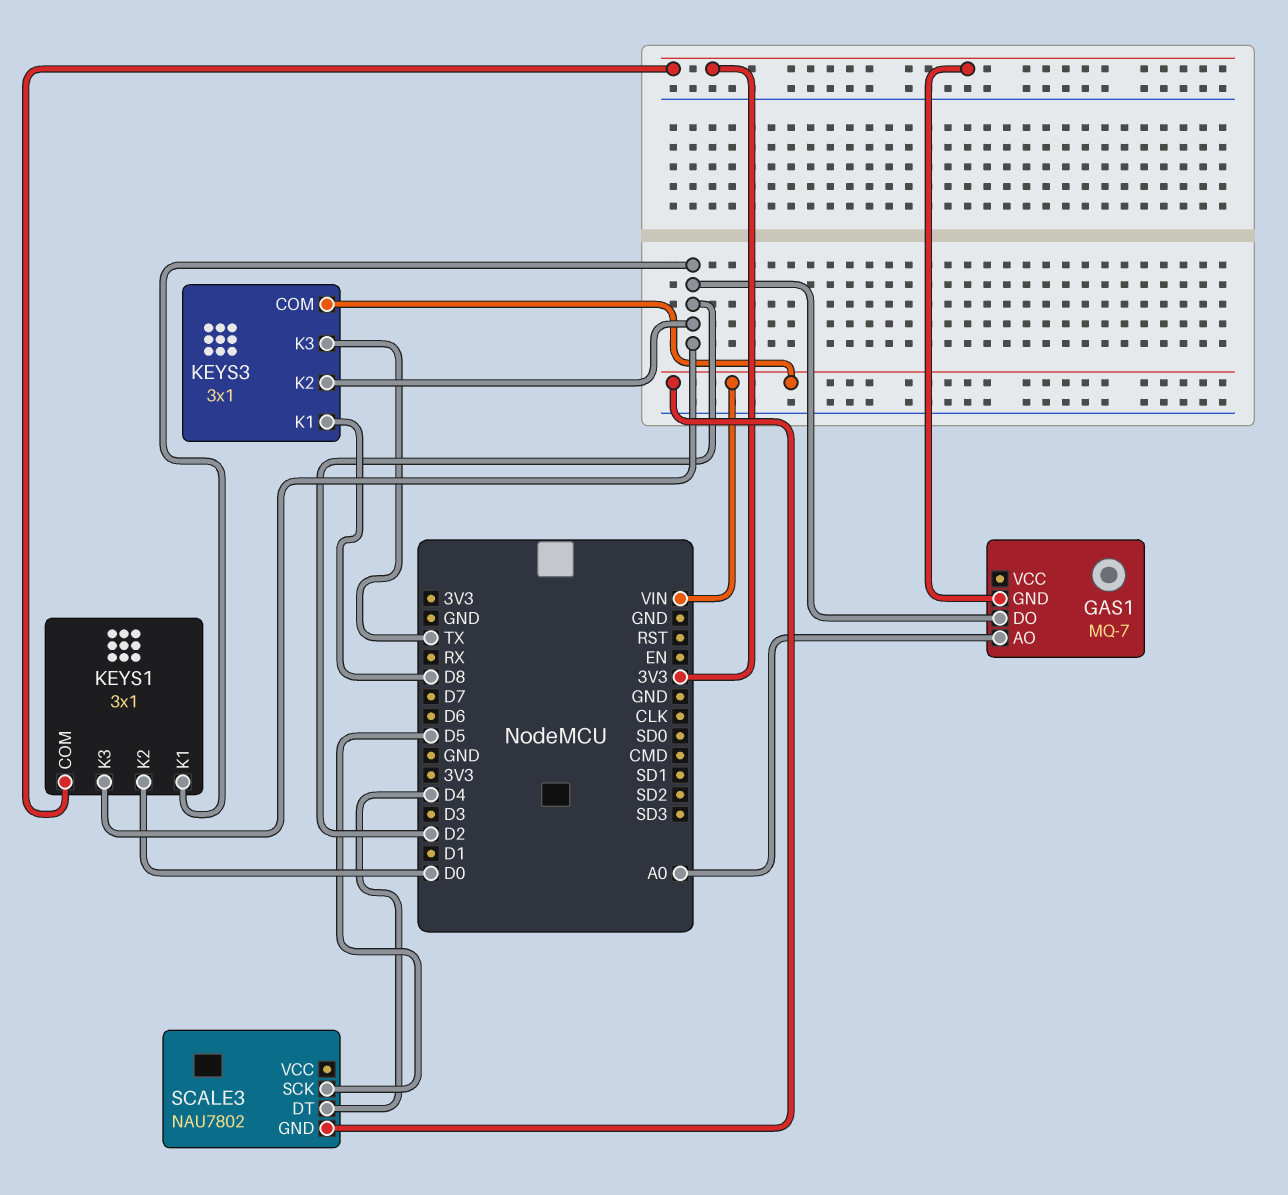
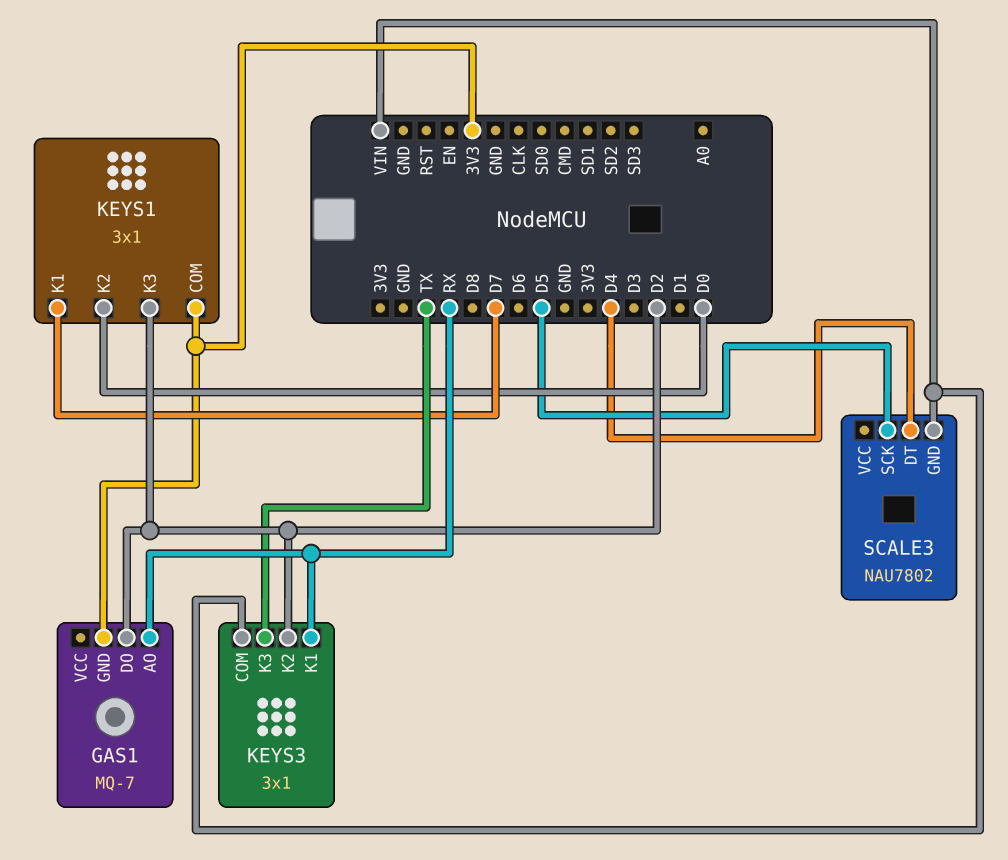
GAS1 pin AO: A0 -> RX
KEYS1 pin K1: D2 -> D7
KEYS3 pin K1: D8 -> RX

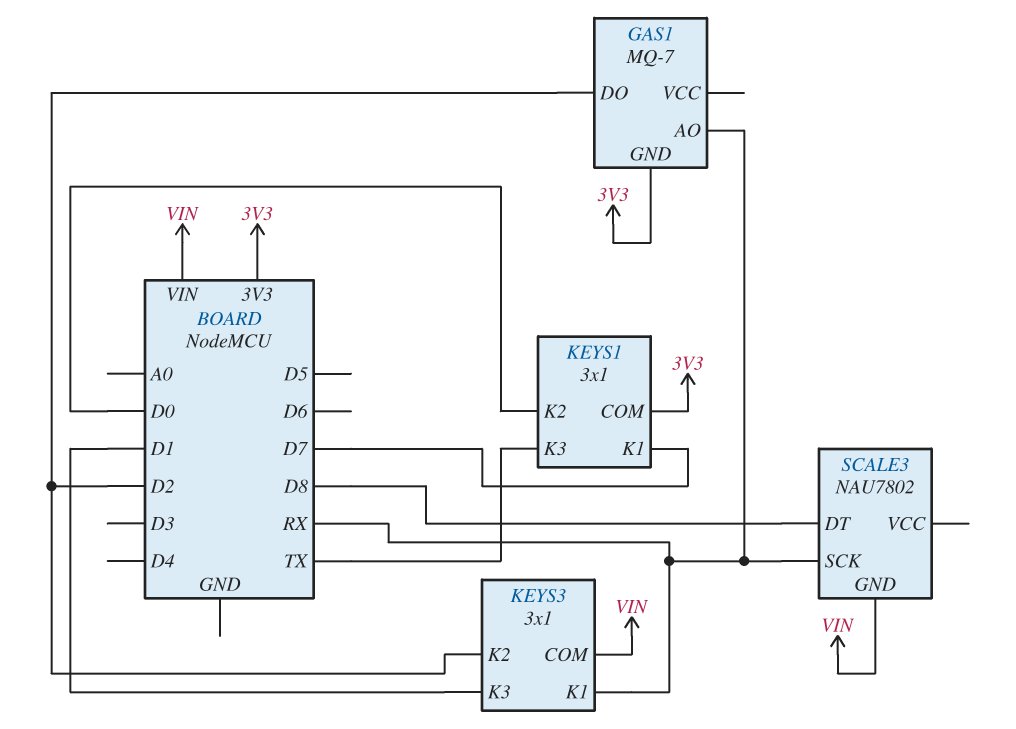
KEYS1 pin K3: D2 -> TX
KEYS3 pin K3: TX -> D1
SCALE3 pin DT: D4 -> D8
SCALE3 pin SCK: D5 -> RX

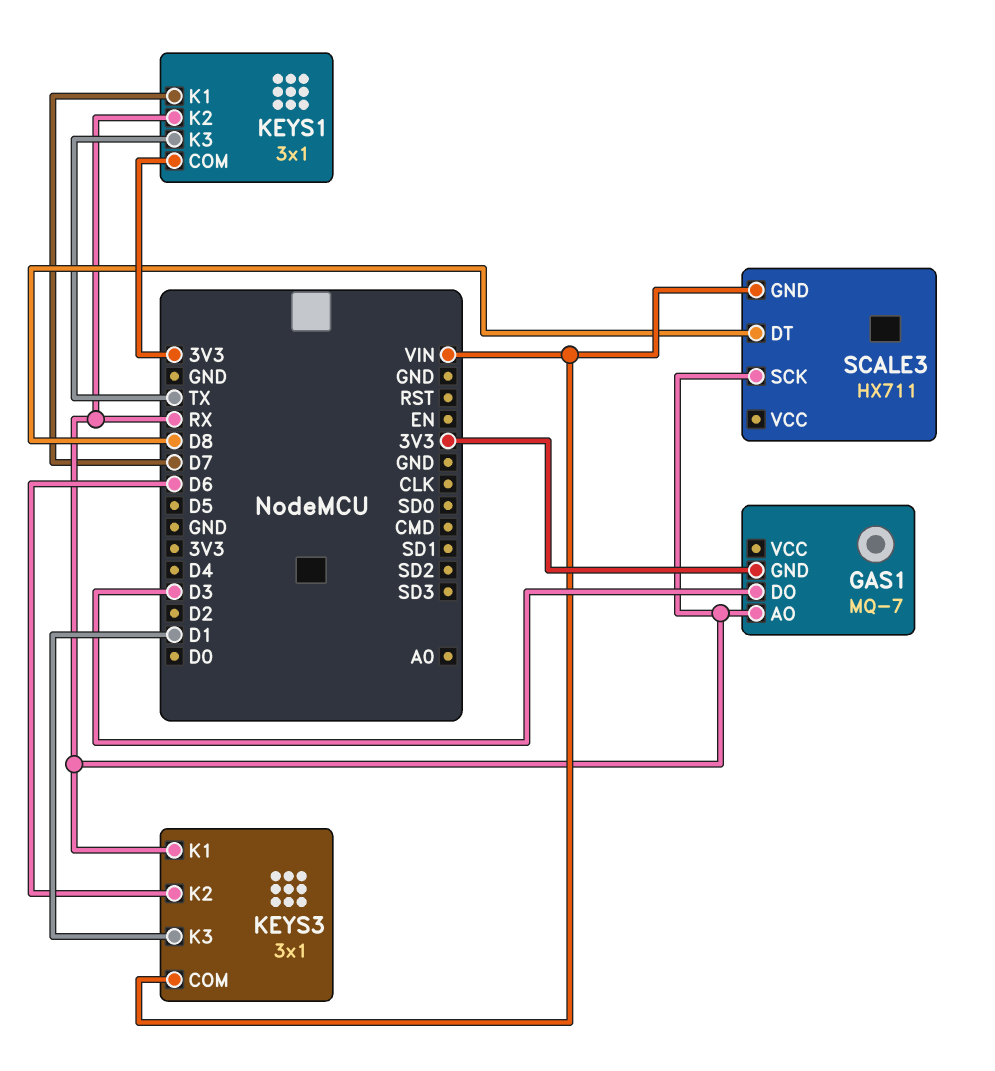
GAS1 pin DO: D2 -> D3
KEYS1 pin K2: D0 -> RX
KEYS3 pin K2: D2 -> D6
SCALE3: NAU7802 -> HX711

